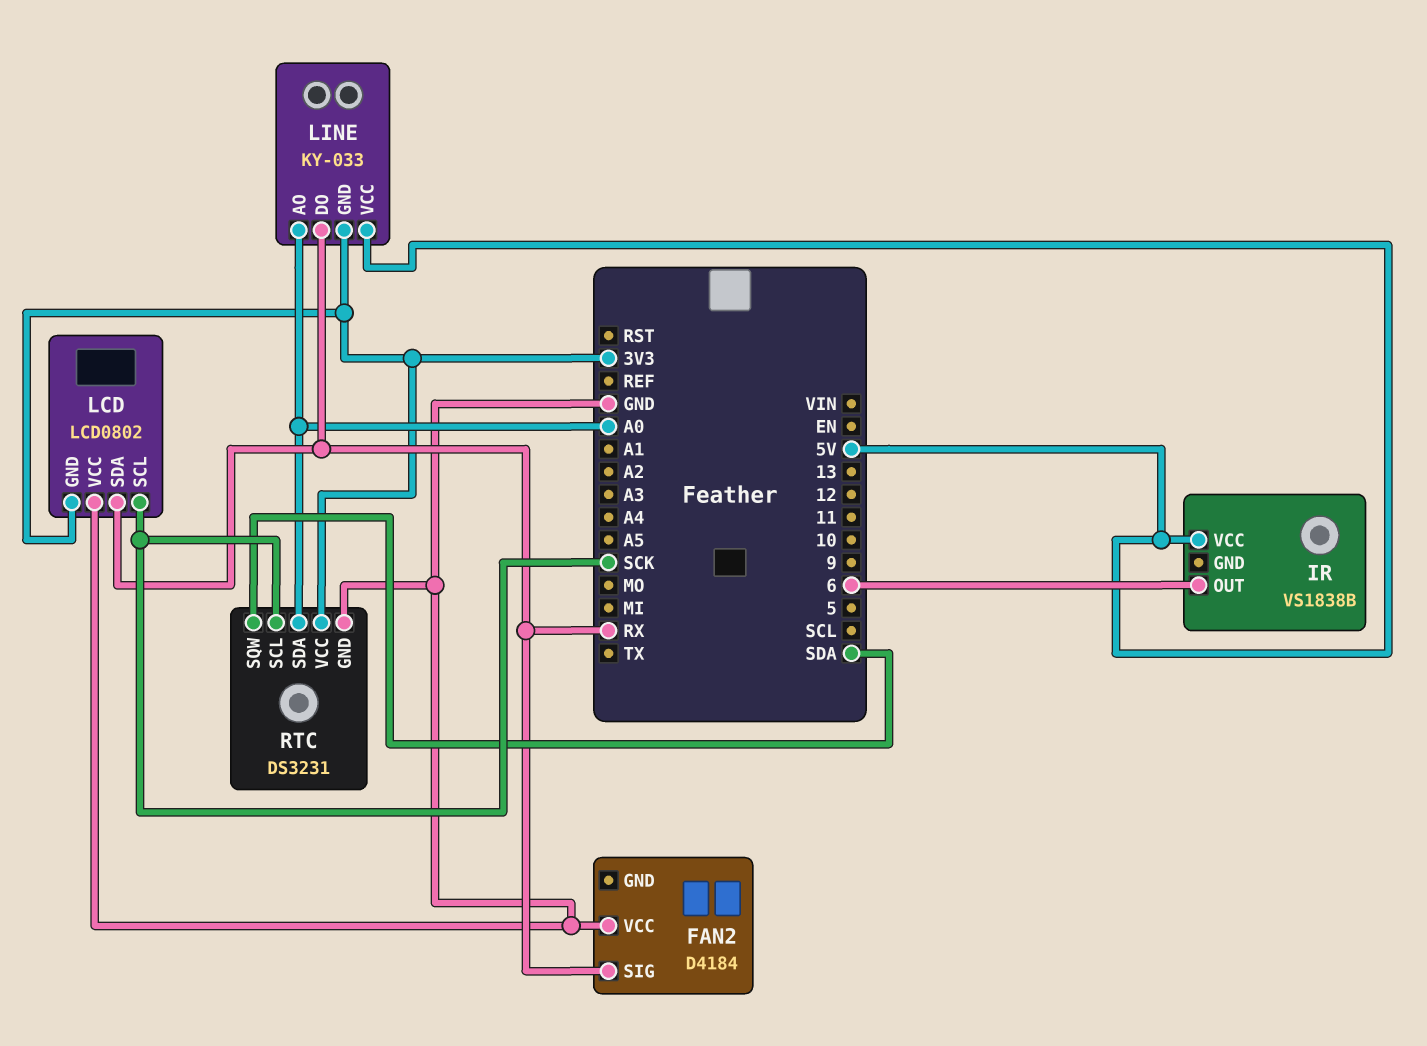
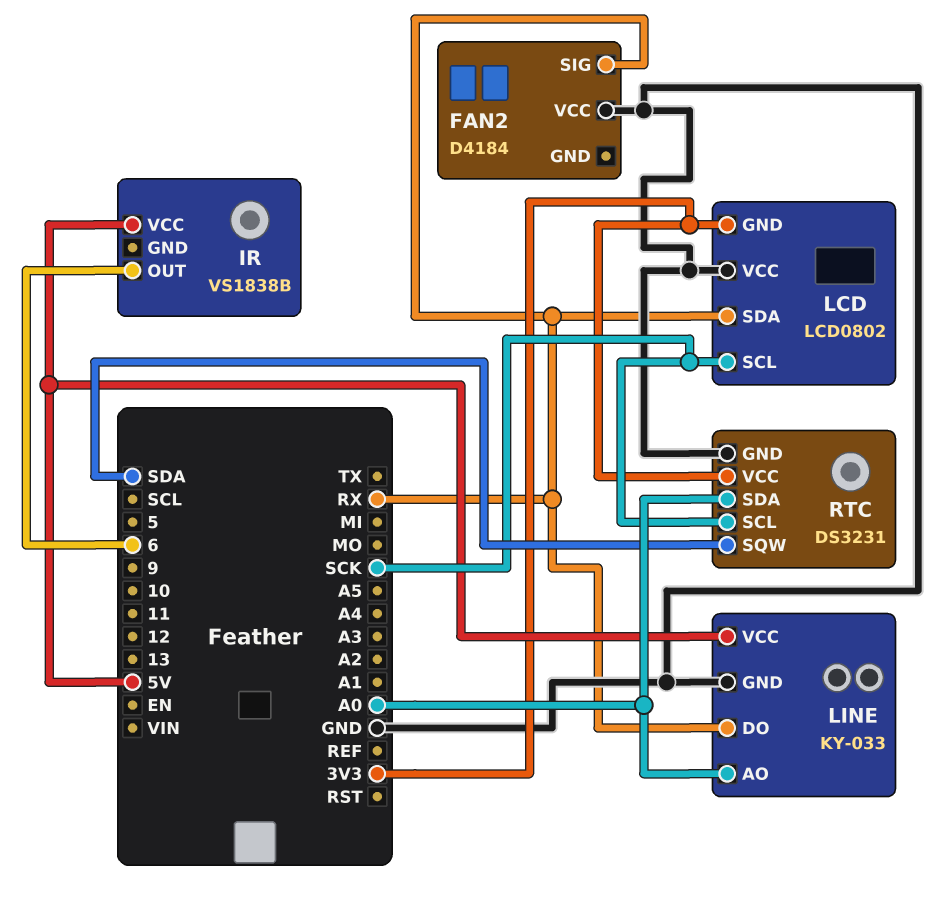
LINE pin GND: 3V3 -> GND

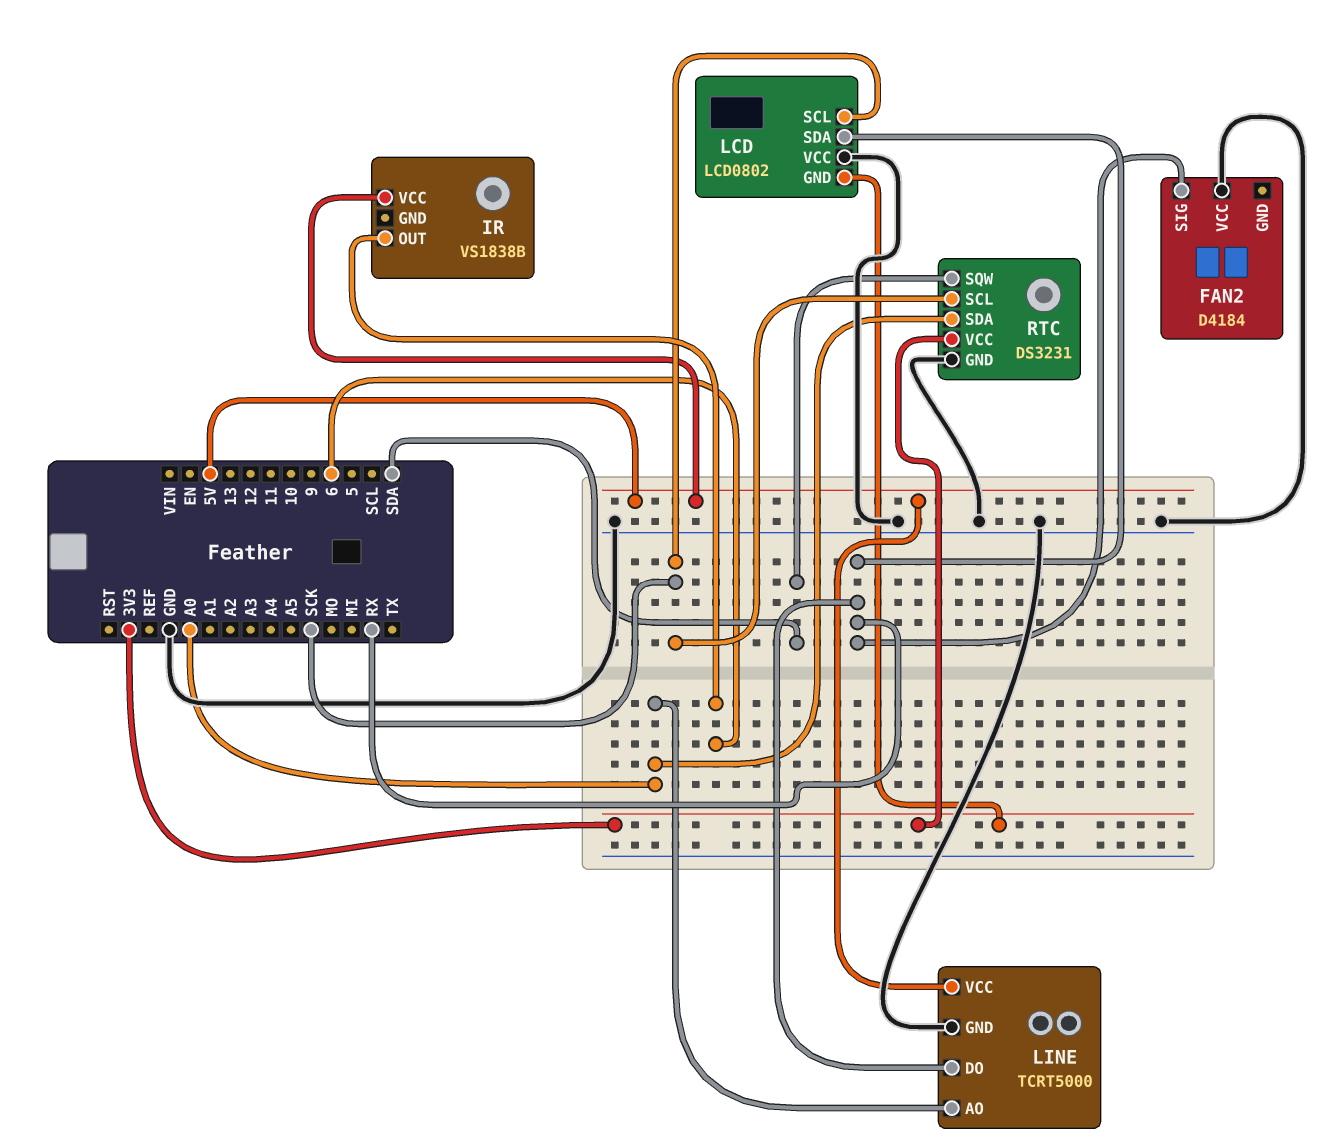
LINE: KY-033 -> TCRT5000

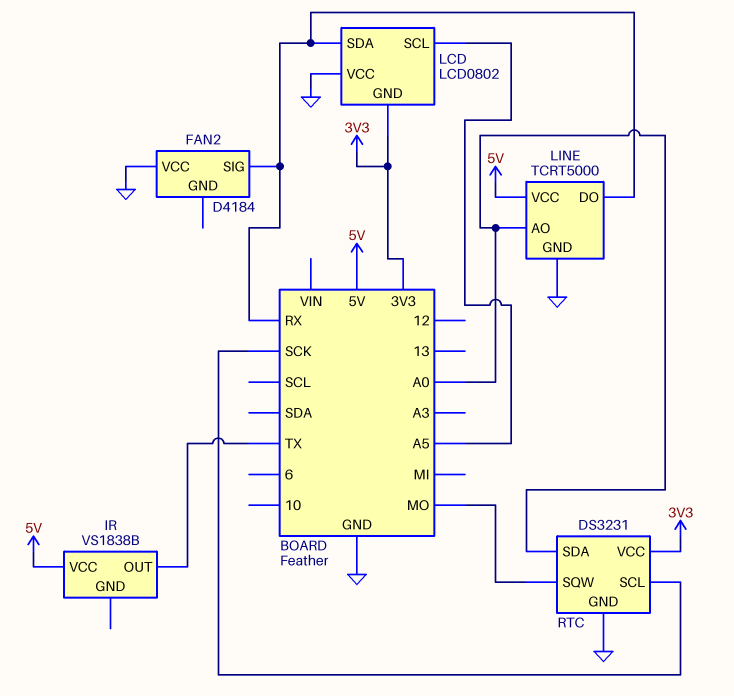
IR pin OUT: 6 -> TX
LCD pin SCL: SCK -> A5
RTC pin SQW: SDA -> MO

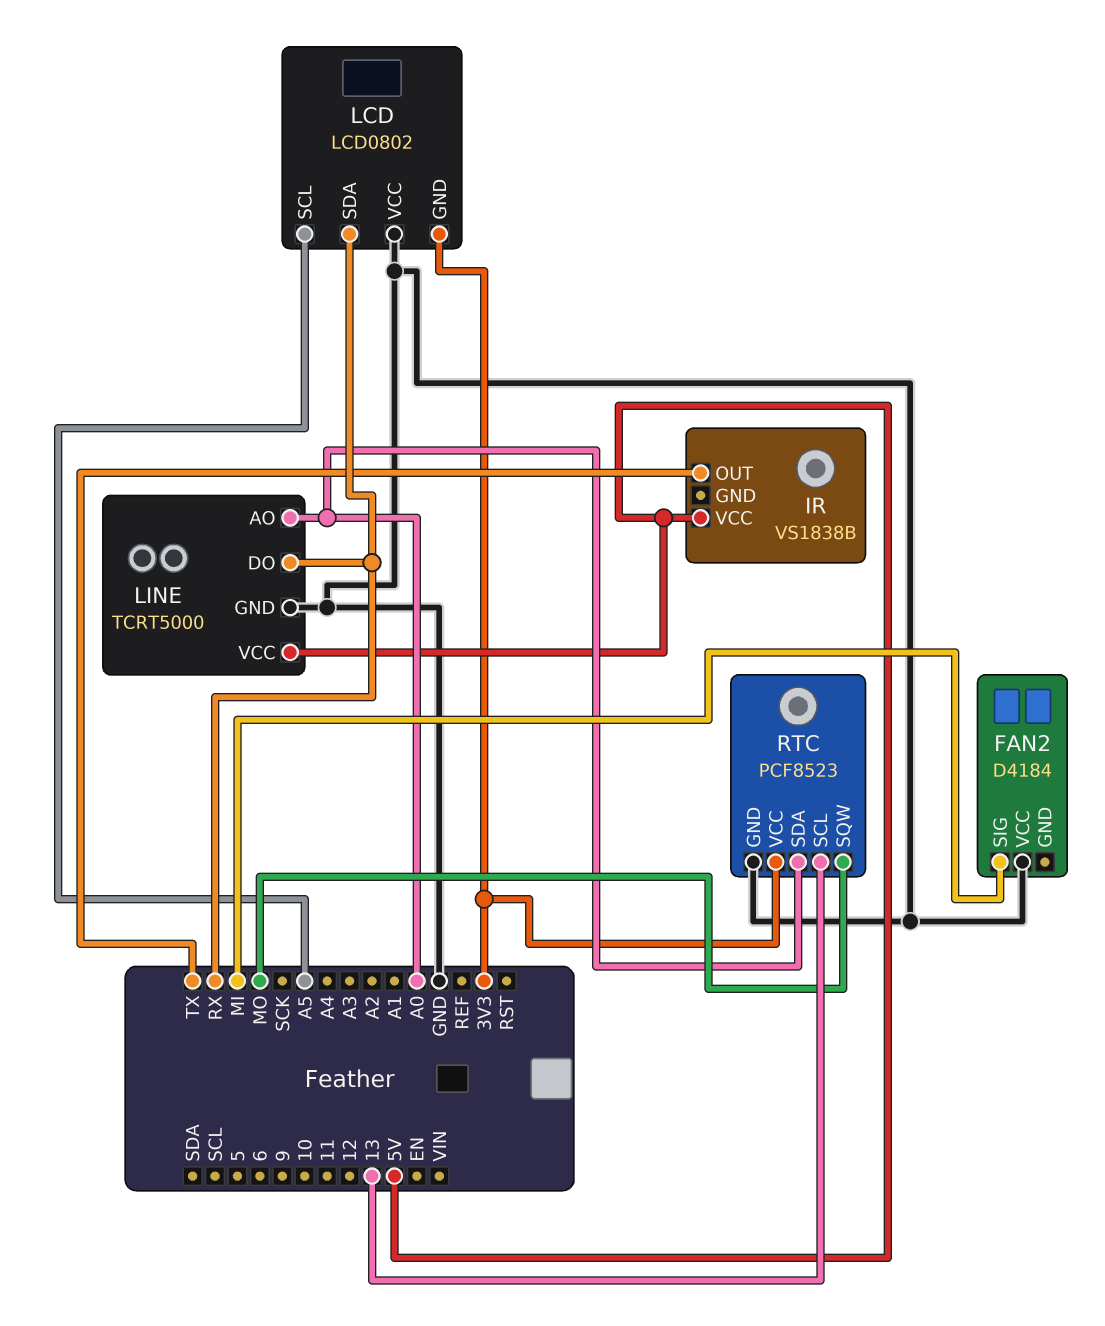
FAN2 pin SIG: RX -> MI
RTC: DS3231 -> PCF8523
RTC pin SCL: SCK -> 13

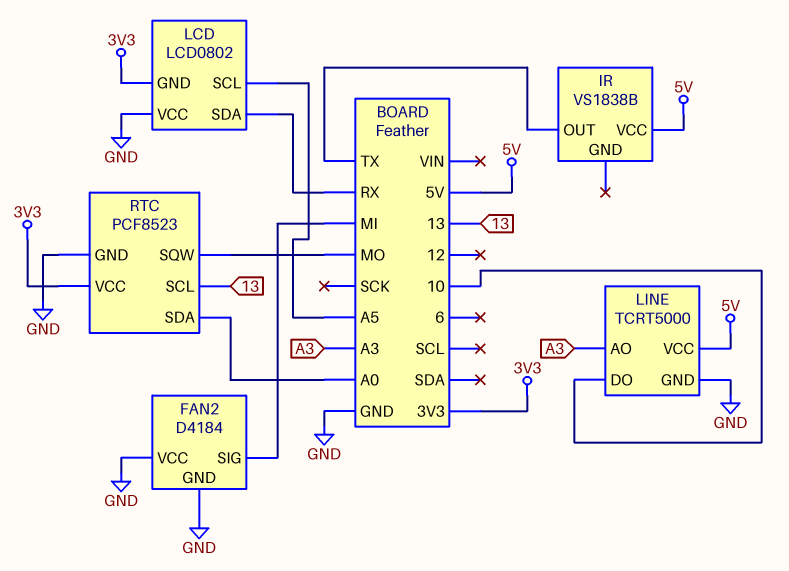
FAN2 pin GND: none -> GND
LINE pin AO: A0 -> A3
LINE pin DO: RX -> 10

